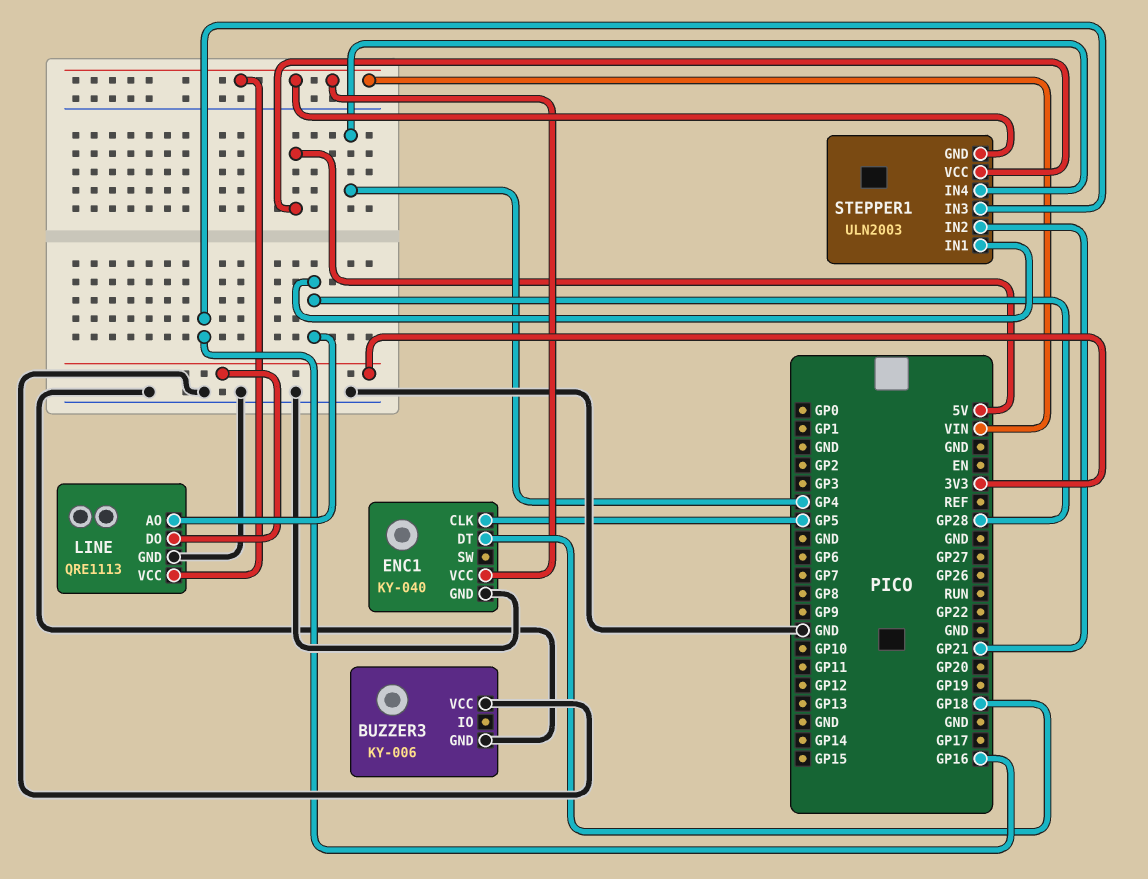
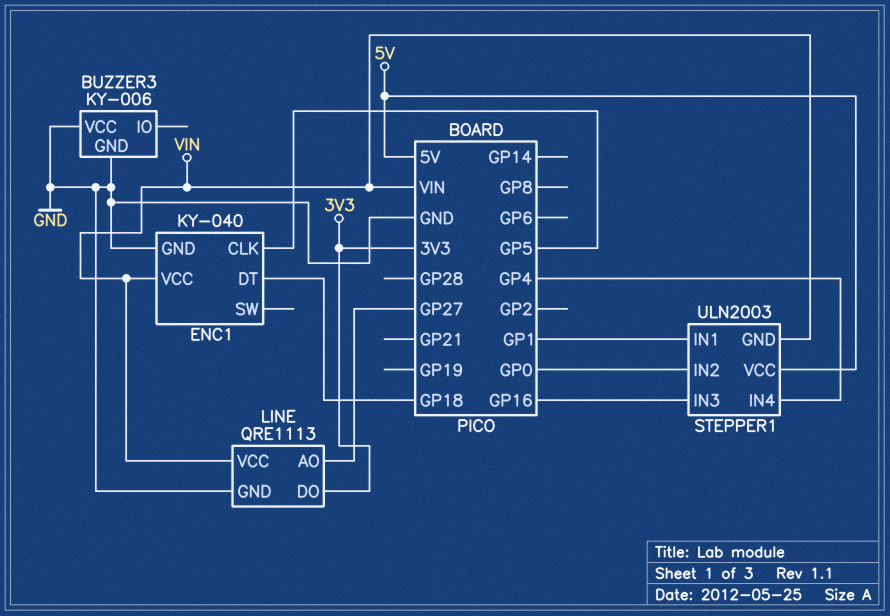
LINE pin AO: GP28 -> GP27
STEPPER1 pin IN1: GP28 -> GP1
STEPPER1 pin IN2: GP21 -> GP0

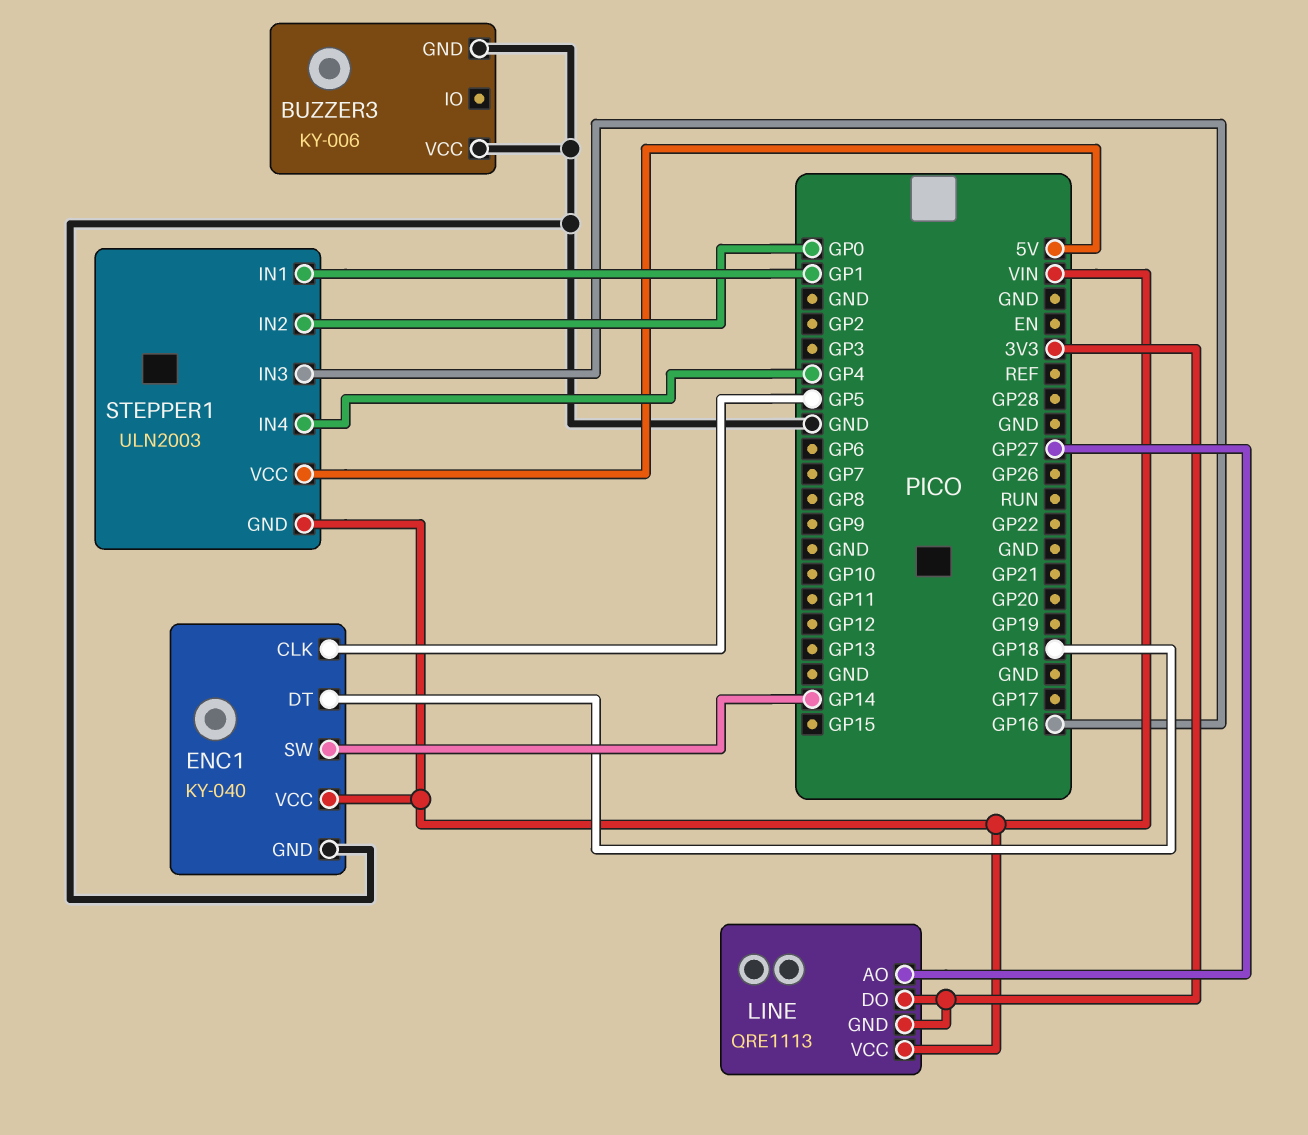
ENC1 pin SW: none -> GP14
LINE pin GND: GND -> 3V3

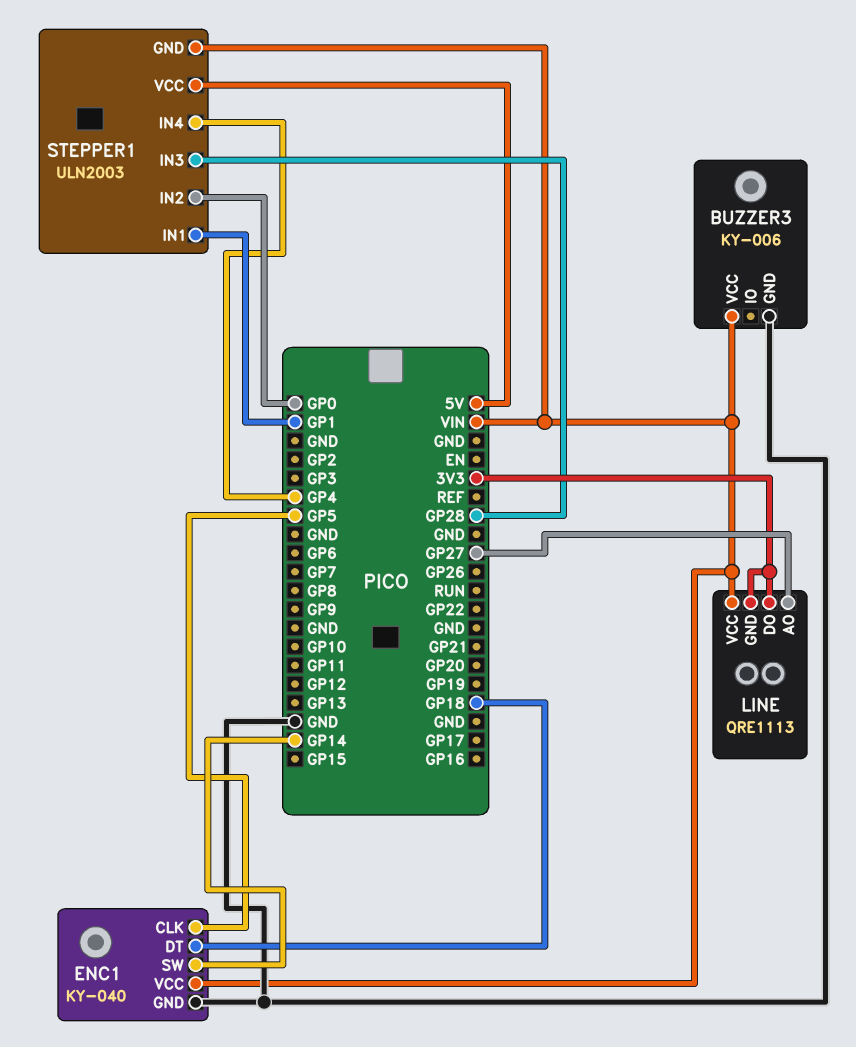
BUZZER3 pin VCC: GND -> VIN
STEPPER1 pin IN3: GP16 -> GP28

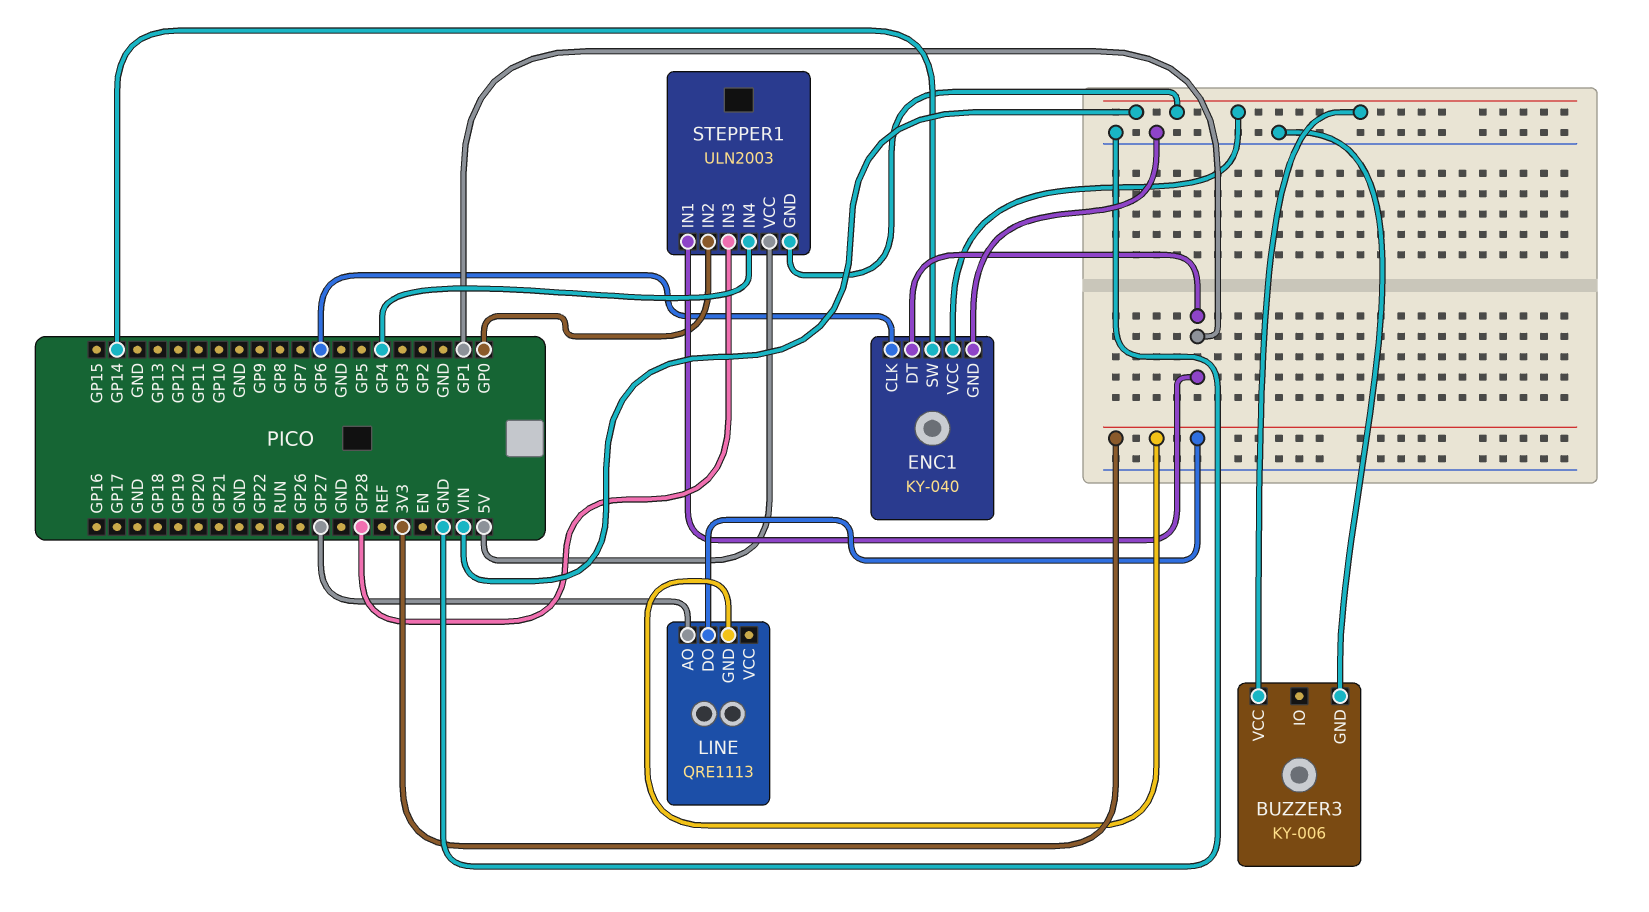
ENC1 pin CLK: GP5 -> GP6
ENC1 pin DT: GP18 -> GP1
LINE pin VCC: VIN -> none

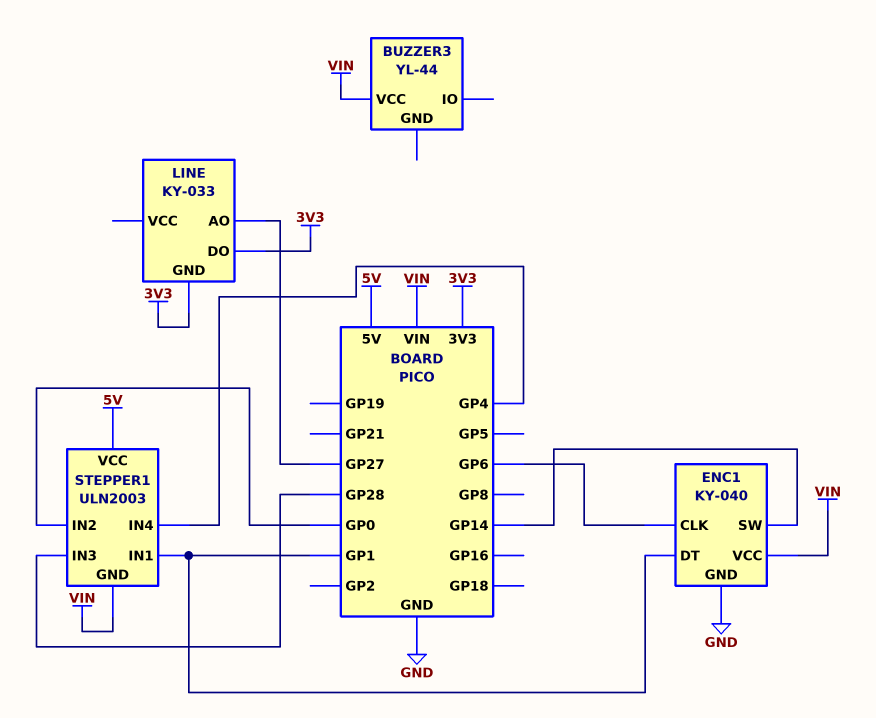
BUZZER3: KY-006 -> YL-44
BUZZER3 pin GND: GND -> none
LINE: QRE1113 -> KY-033

